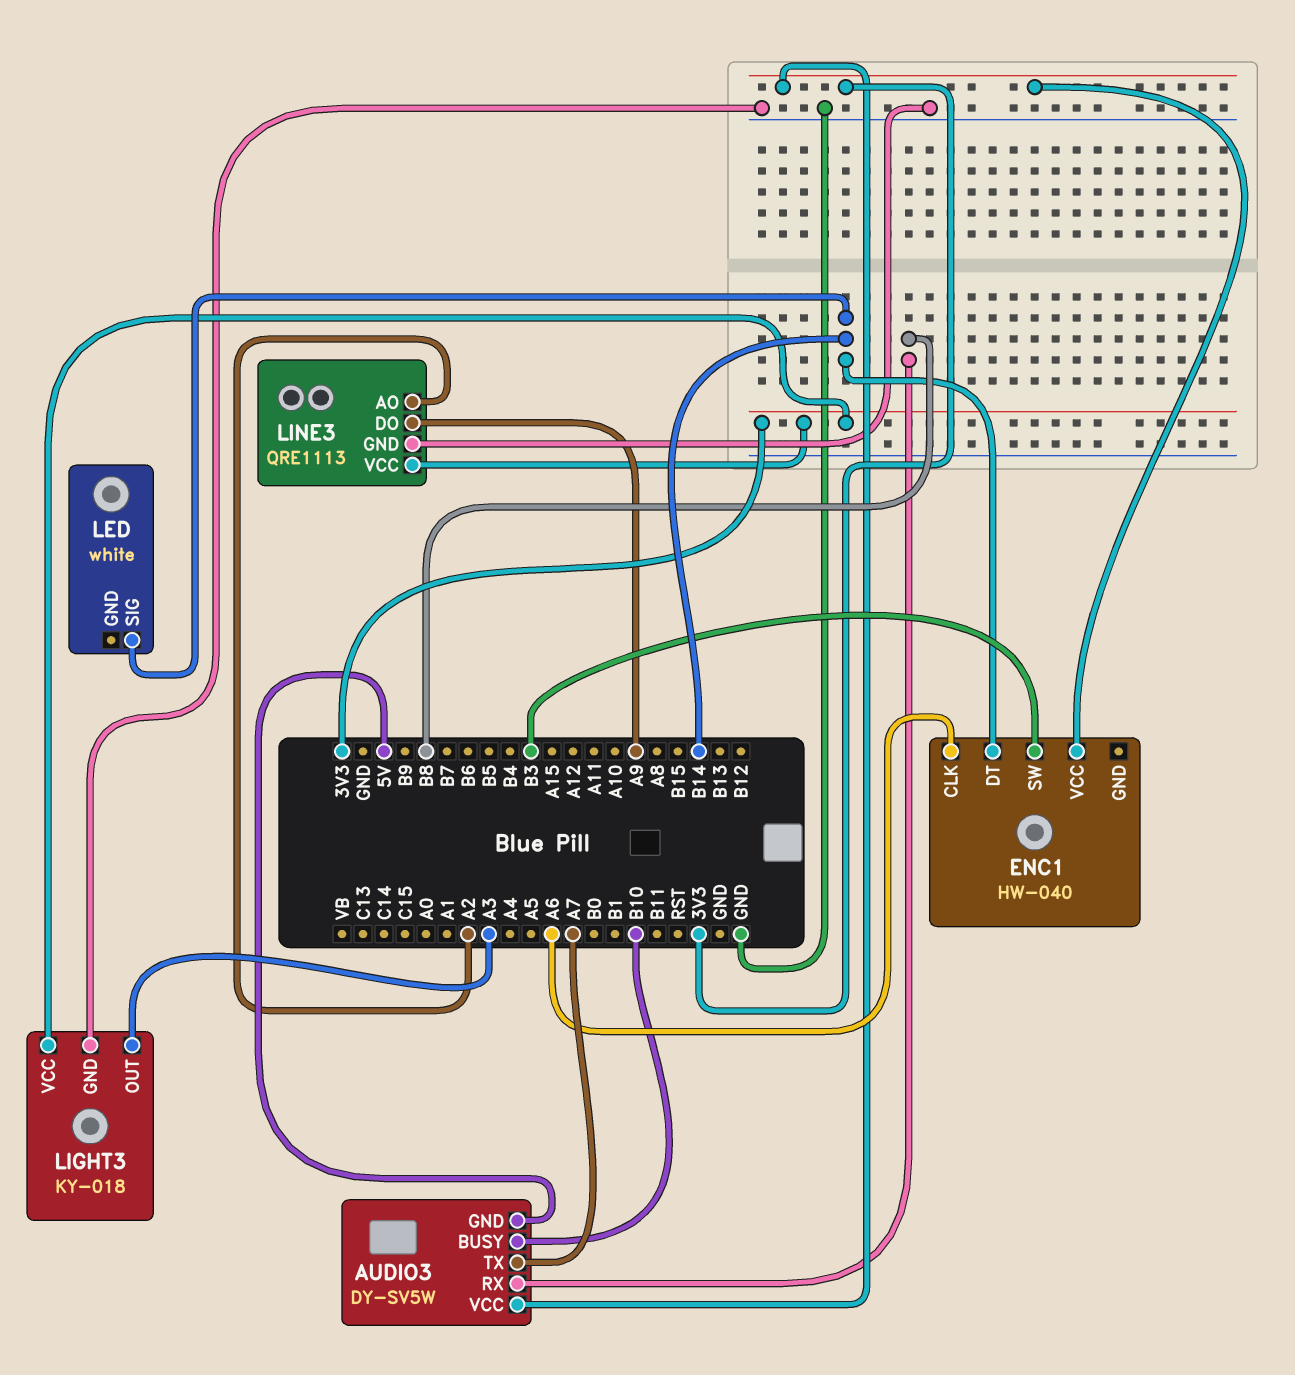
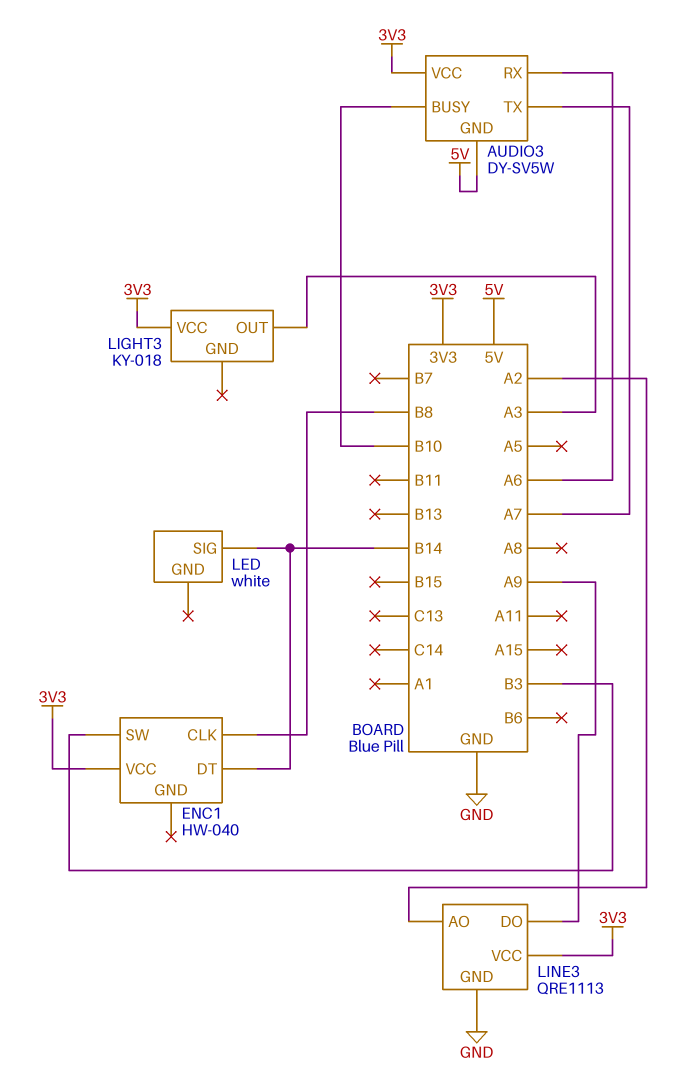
AUDIO3 pin RX: B8 -> A6
ENC1 pin CLK: A6 -> B8
LIGHT3 pin GND: GND -> none

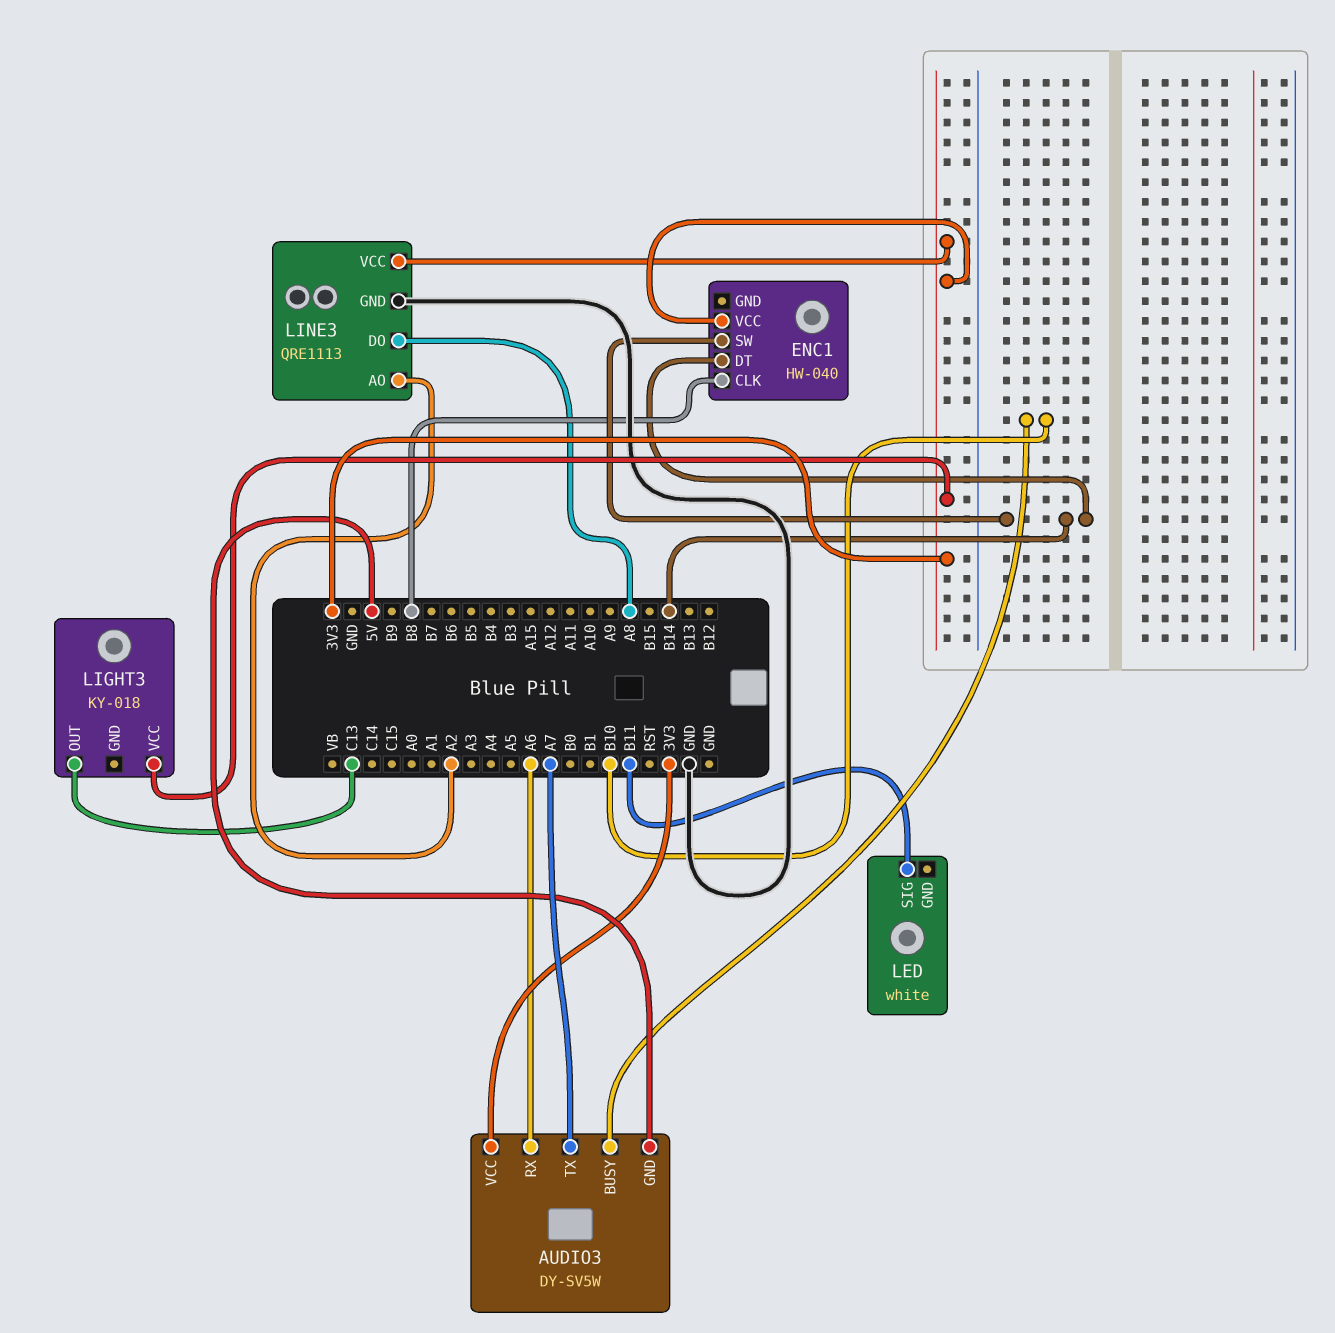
ENC1 pin SW: B3 -> B14
LED pin SIG: B14 -> B11
LIGHT3 pin OUT: A3 -> C13
LINE3 pin DO: A9 -> A8

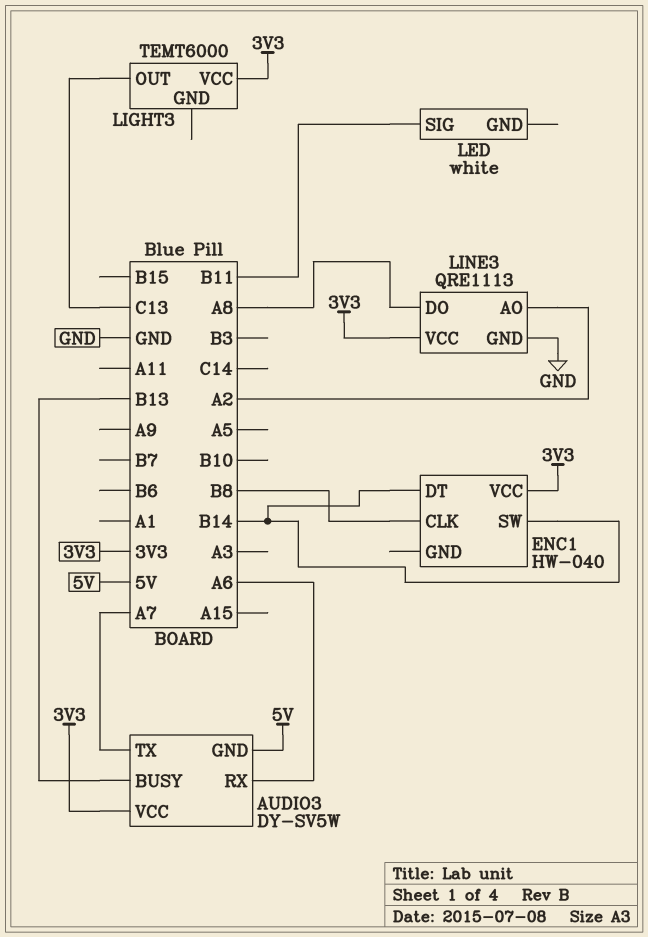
AUDIO3 pin BUSY: B10 -> B13
LIGHT3: KY-018 -> TEMT6000

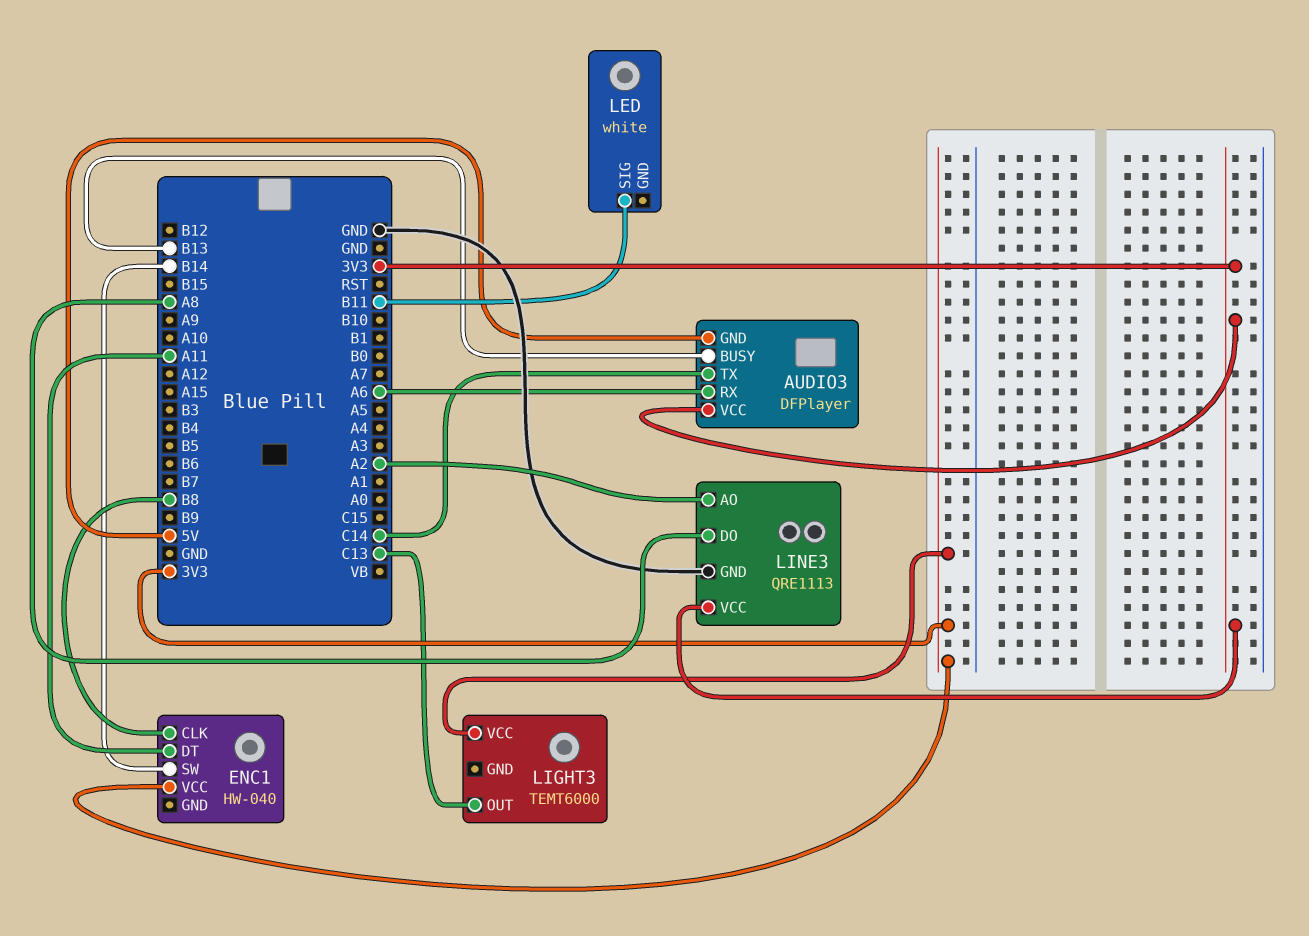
AUDIO3: DY-SV5W -> DFPlayer
AUDIO3 pin TX: A7 -> C14
ENC1 pin DT: B14 -> A11

